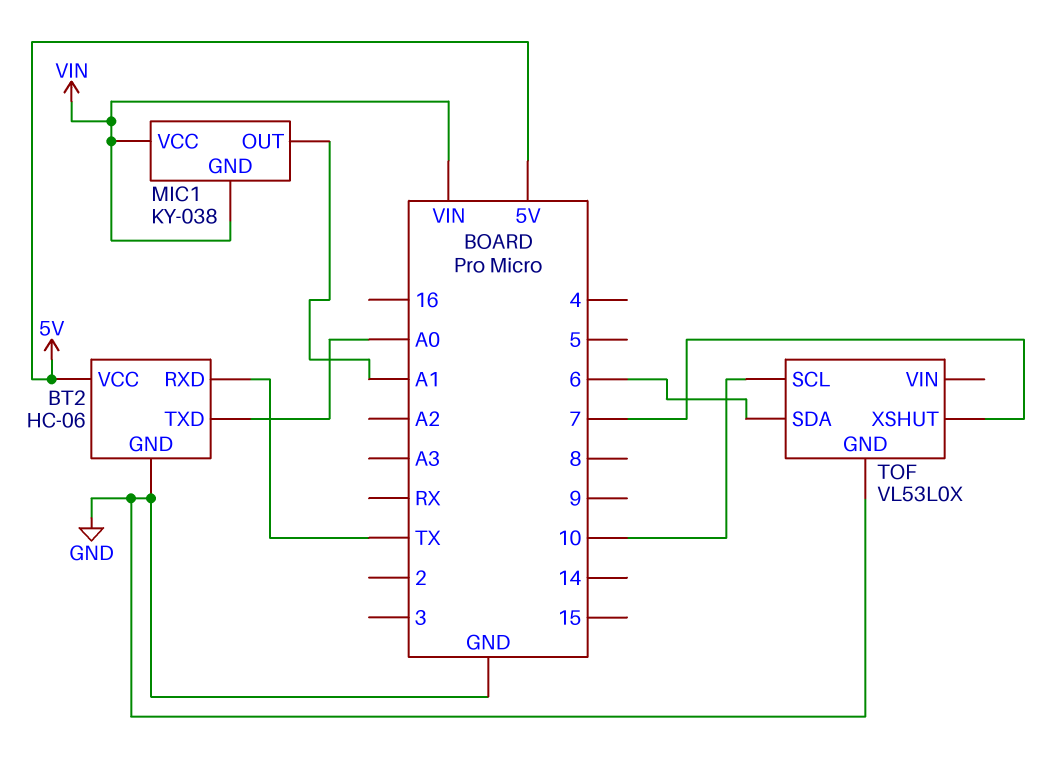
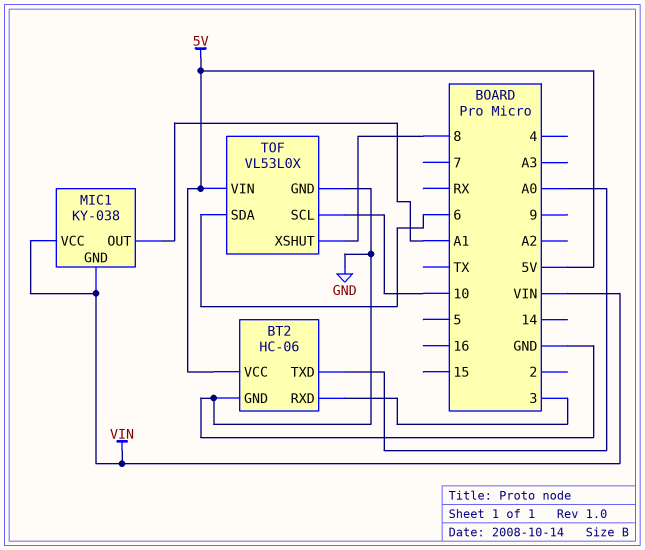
BT2 pin RXD: TX -> 3
TOF pin VIN: none -> 5V
TOF pin XSHUT: 7 -> 8

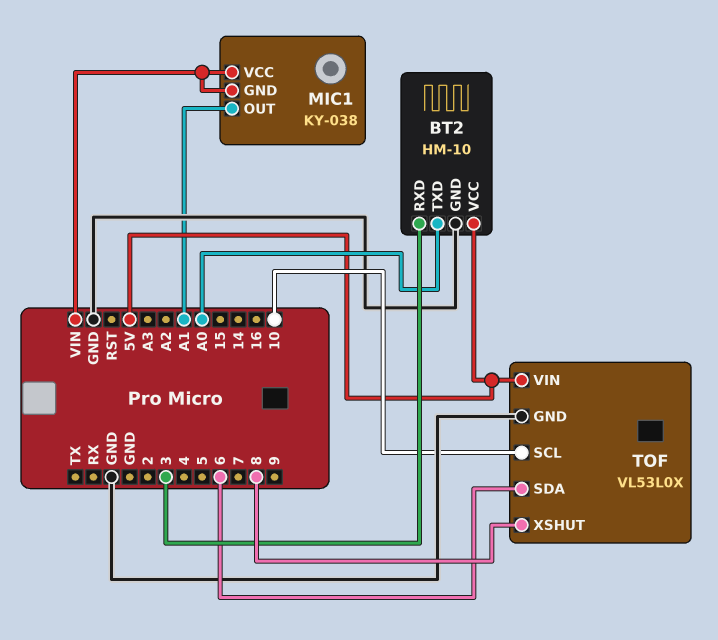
BT2: HC-06 -> HM-10

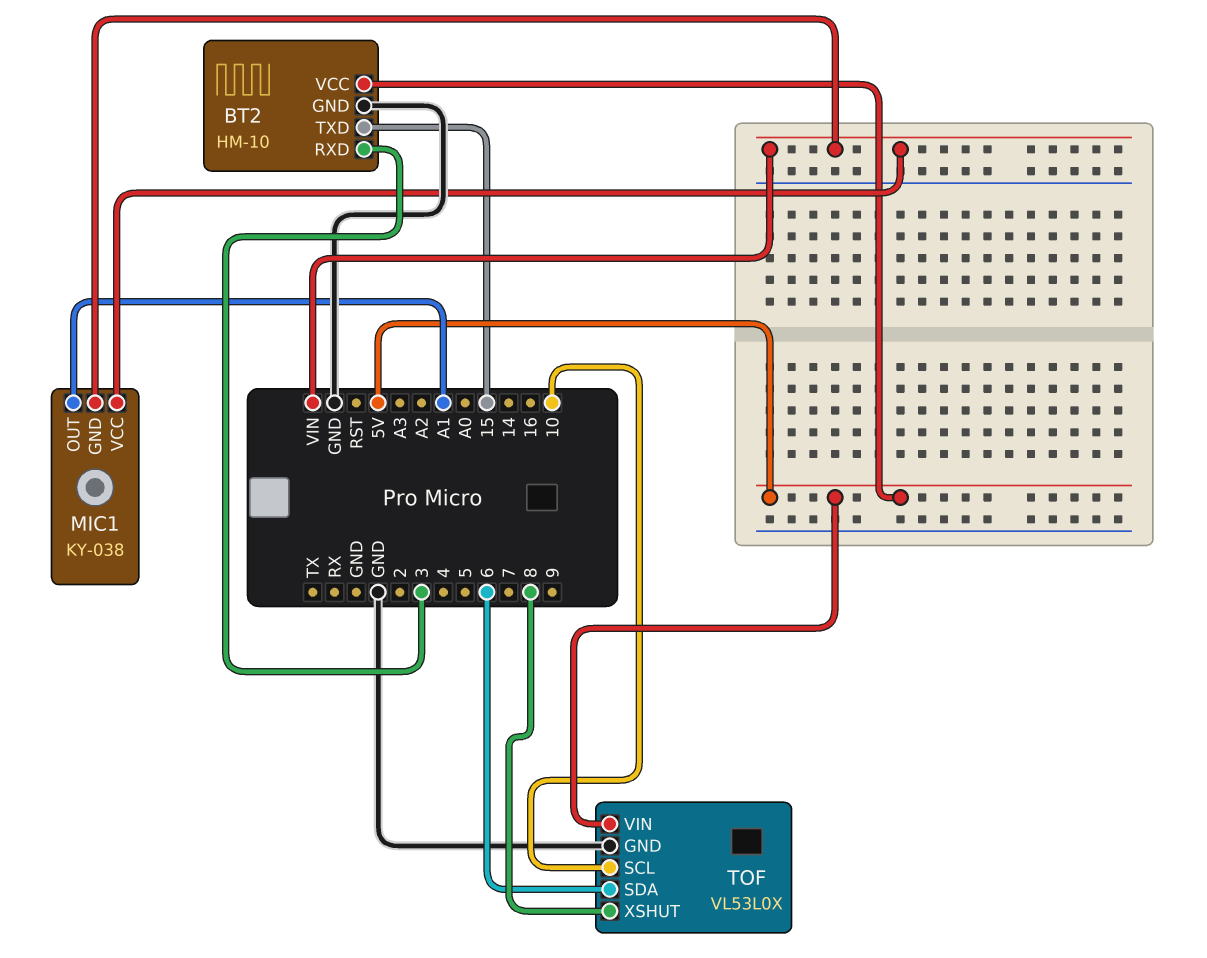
BT2 pin TXD: A0 -> 15

